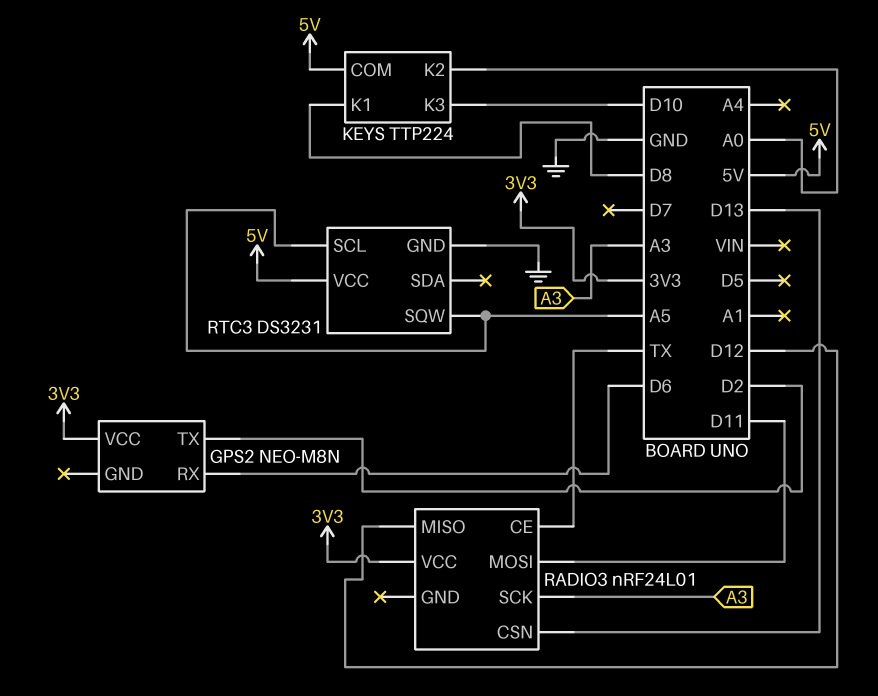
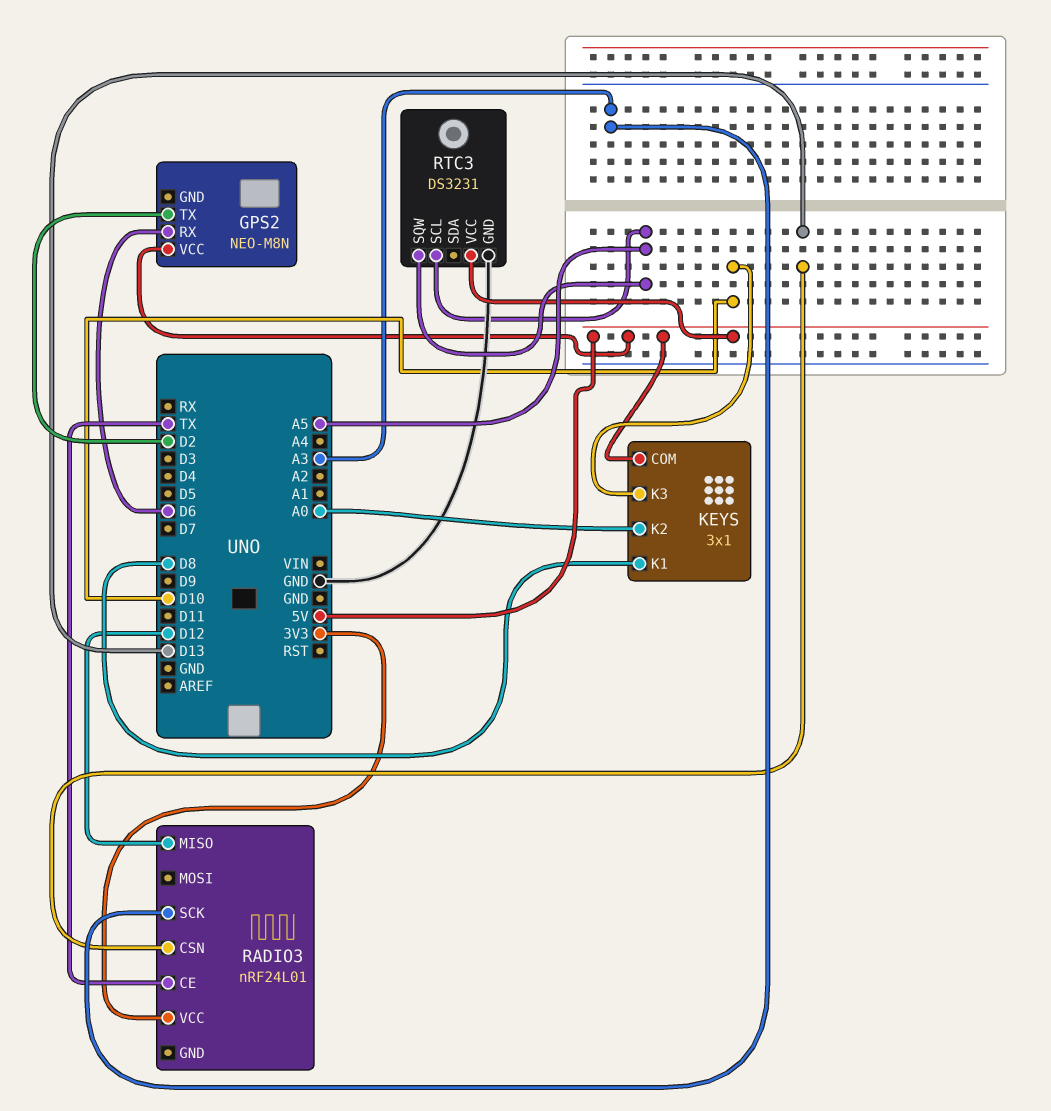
GPS2 pin VCC: 3V3 -> 5V
KEYS: TTP224 -> 3x1
RADIO3 pin MOSI: D11 -> none

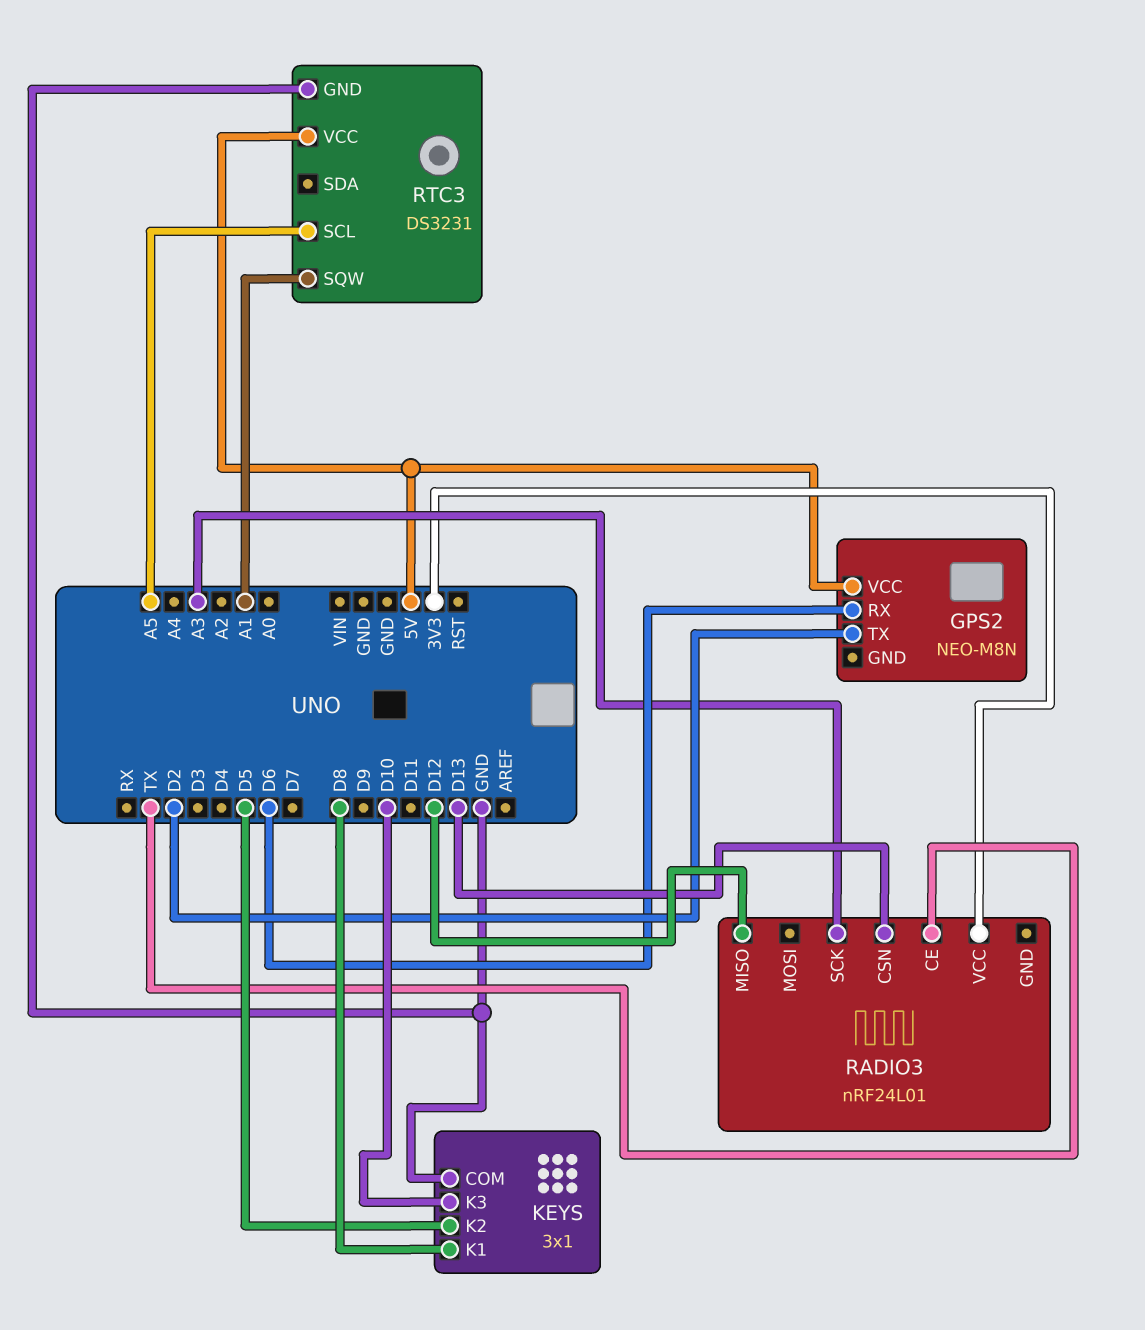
KEYS pin COM: 5V -> GND
KEYS pin K2: A0 -> D5
RTC3 pin SQW: A5 -> A1

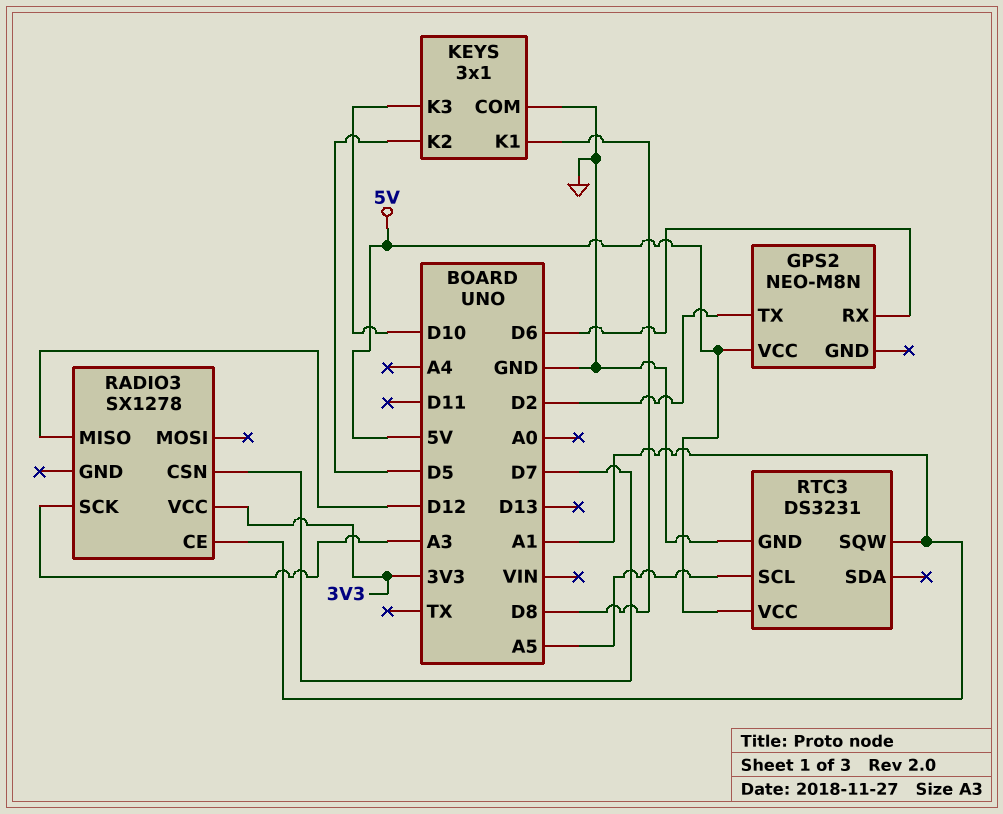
RADIO3: nRF24L01 -> SX1278
RADIO3 pin CE: TX -> A1
RADIO3 pin CSN: D13 -> D7

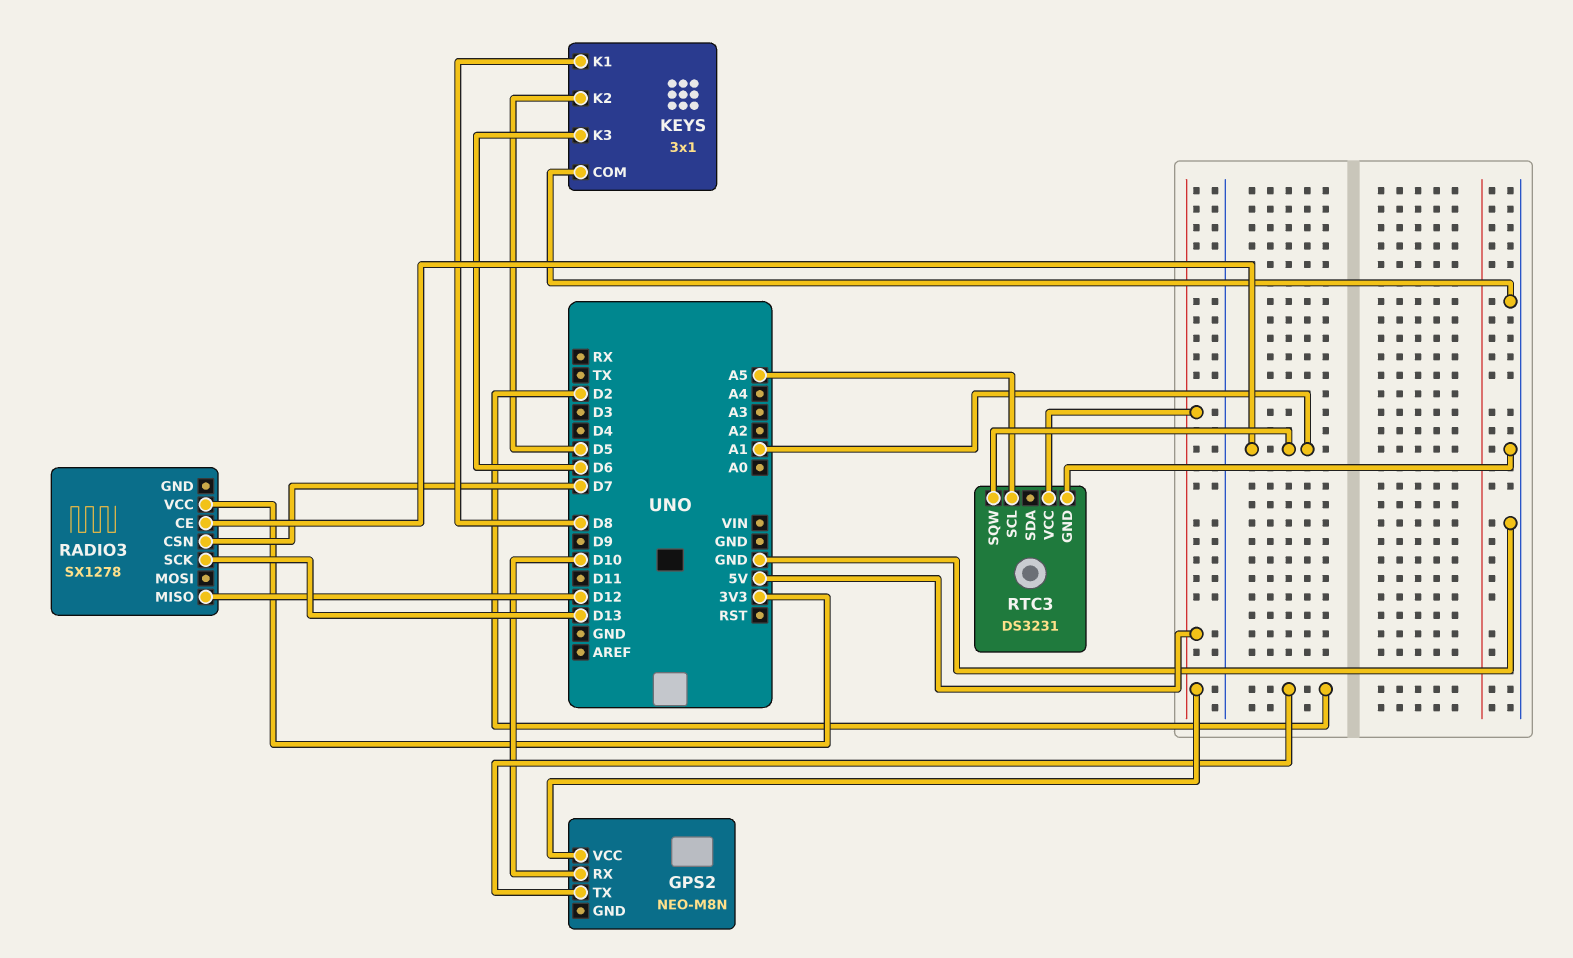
GPS2 pin RX: D6 -> D10
KEYS pin K3: D10 -> D6
RADIO3 pin SCK: A3 -> D13

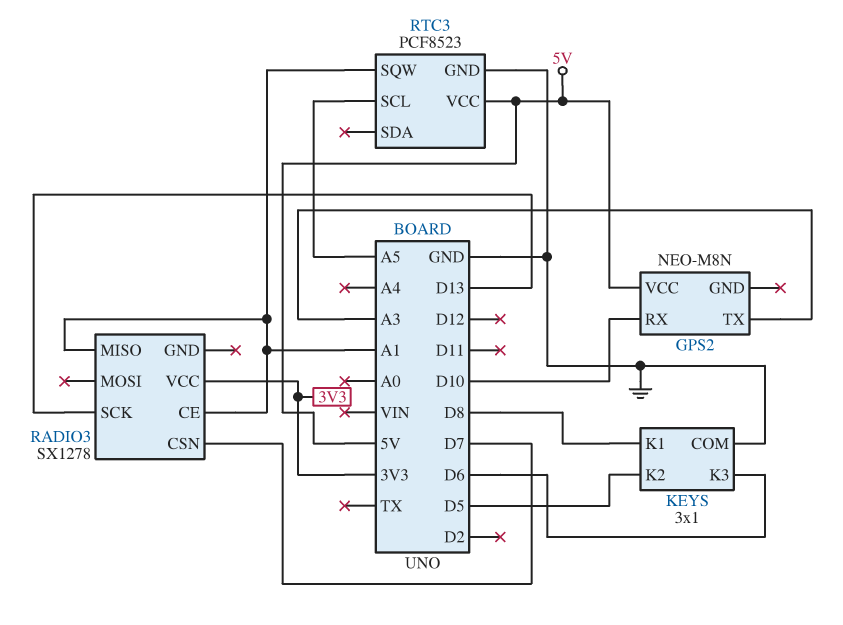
GPS2 pin TX: D2 -> A3
RADIO3 pin MISO: D12 -> A1
RTC3: DS3231 -> PCF8523

